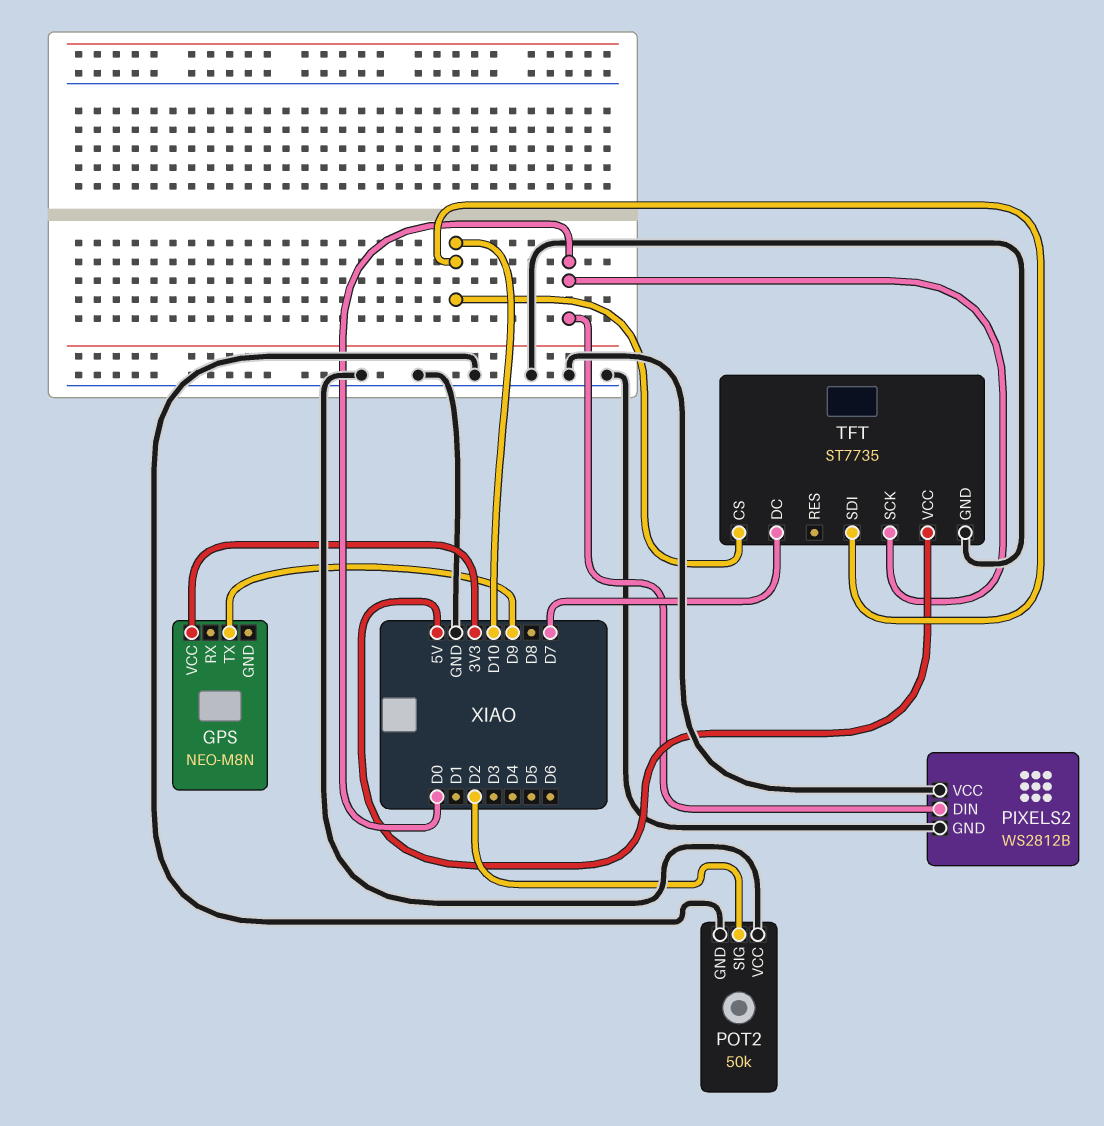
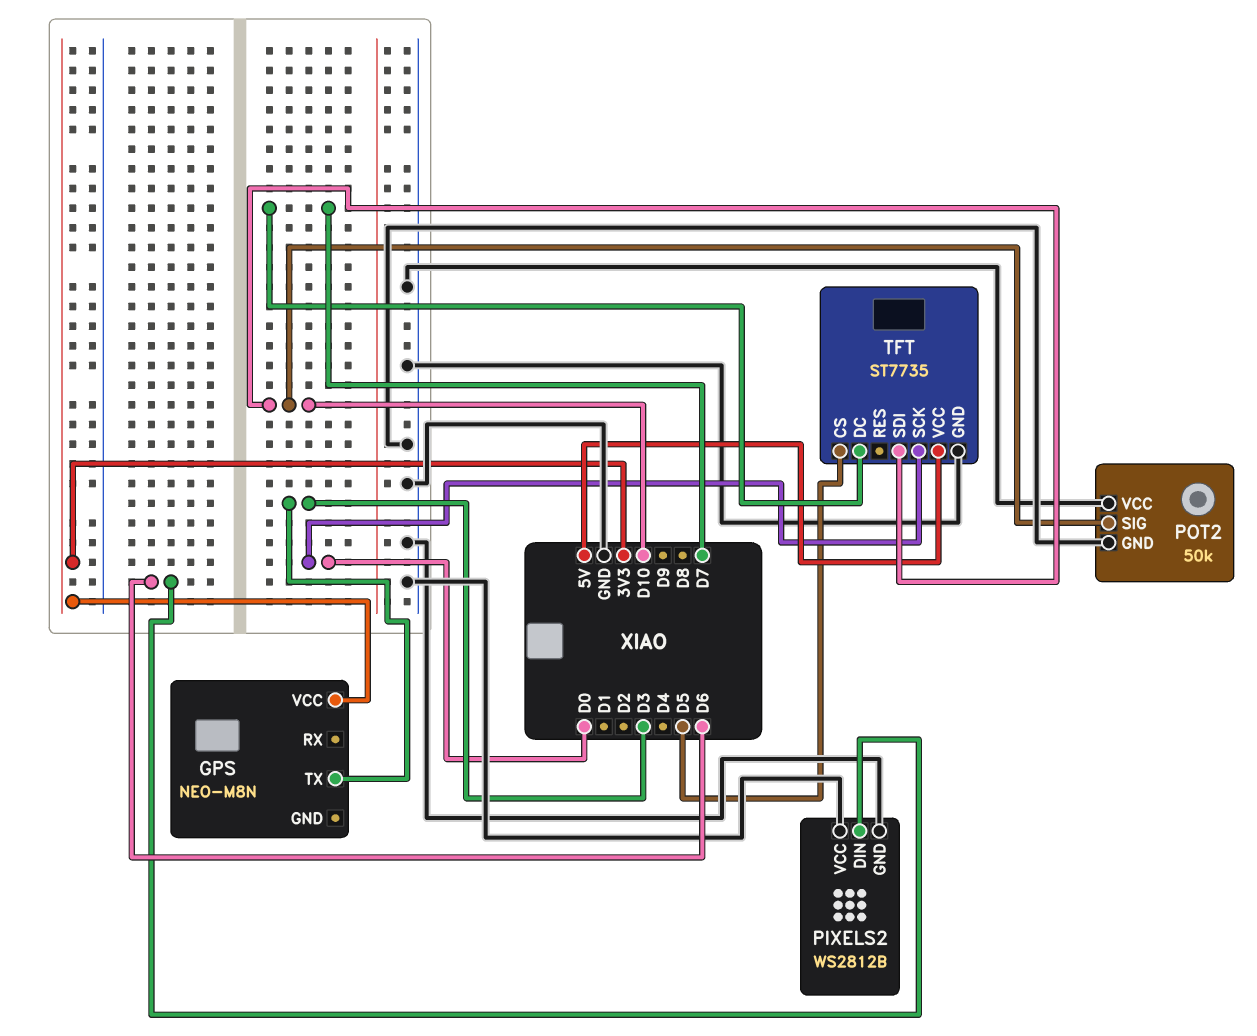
GPS pin TX: D9 -> D3
PIXELS2 pin DIN: D0 -> D6
POT2 pin SIG: D2 -> D10
TFT pin CS: D10 -> D5

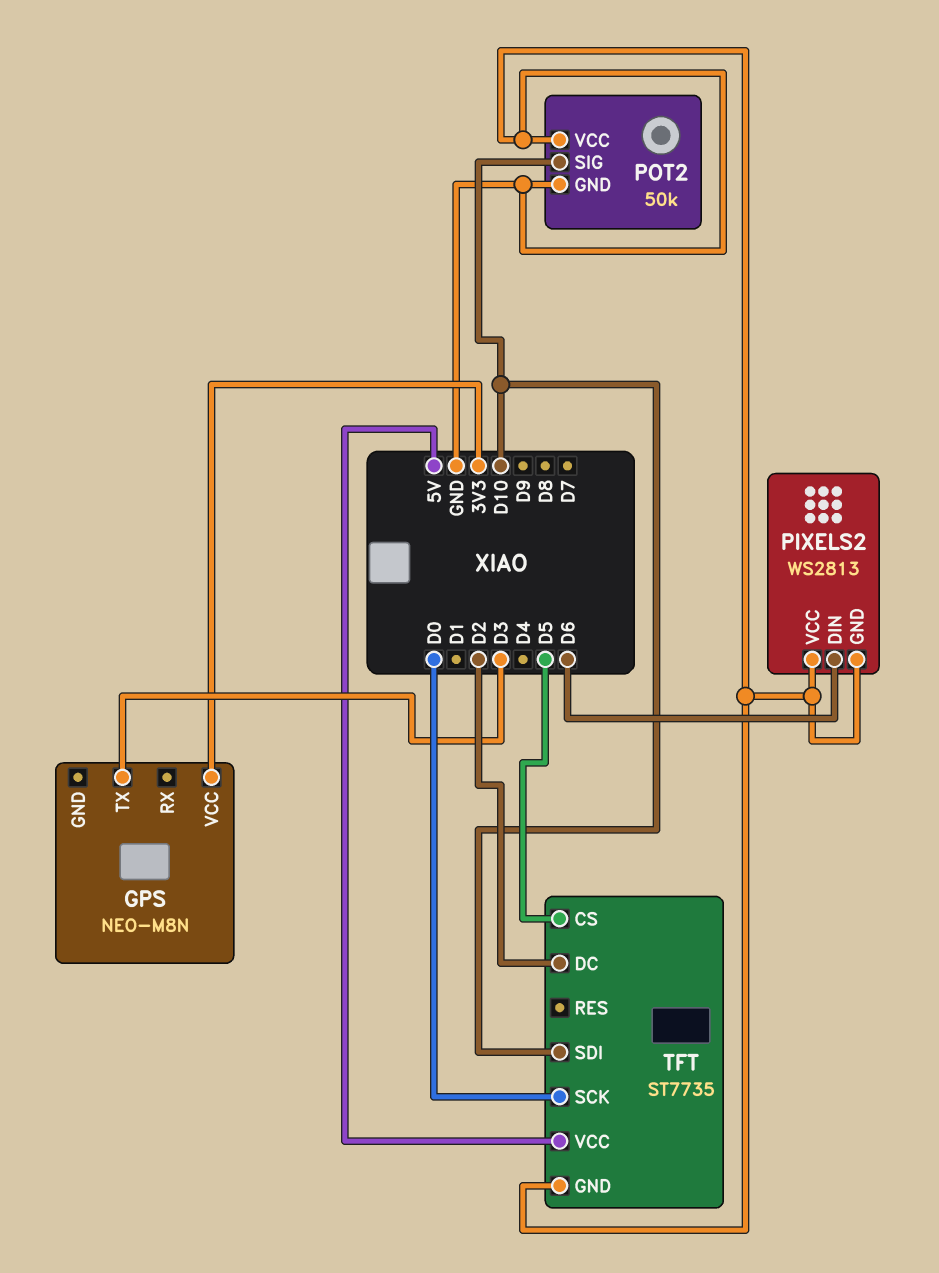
PIXELS2: WS2812B -> WS2813
TFT pin DC: D7 -> D2

